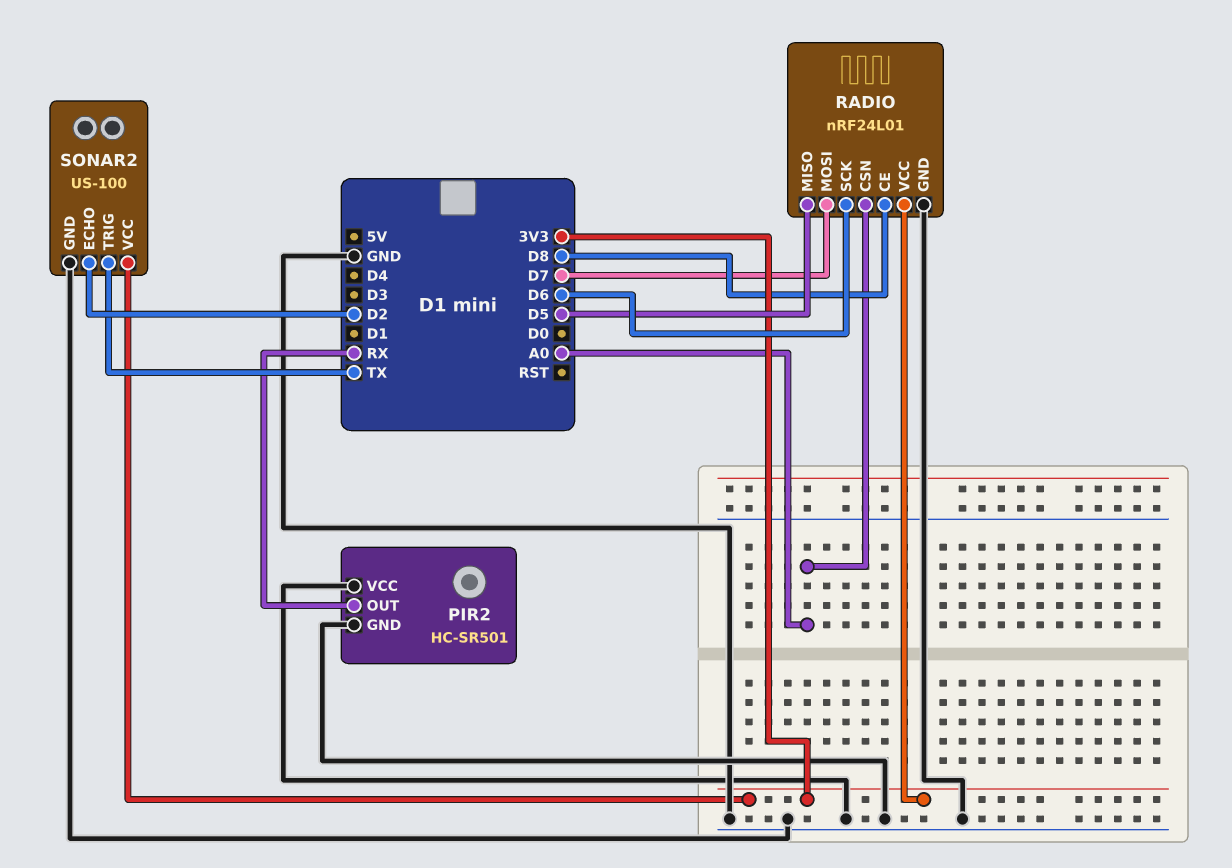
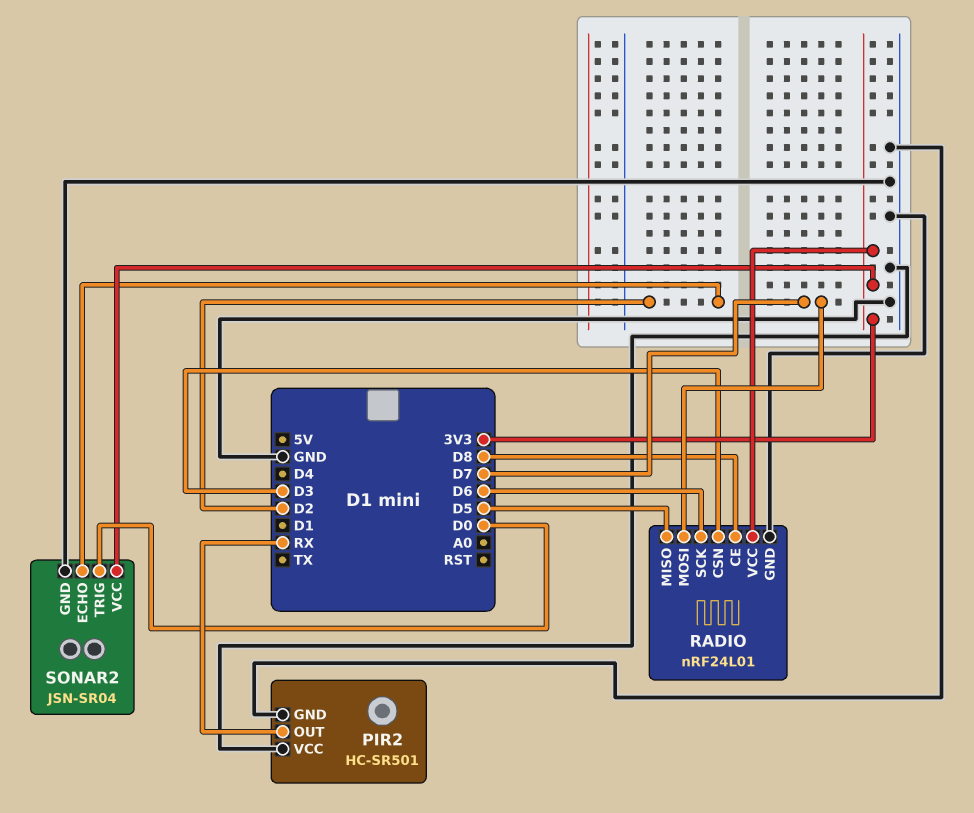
RADIO pin CSN: A0 -> D3
SONAR2: US-100 -> JSN-SR04
SONAR2 pin TRIG: TX -> D0

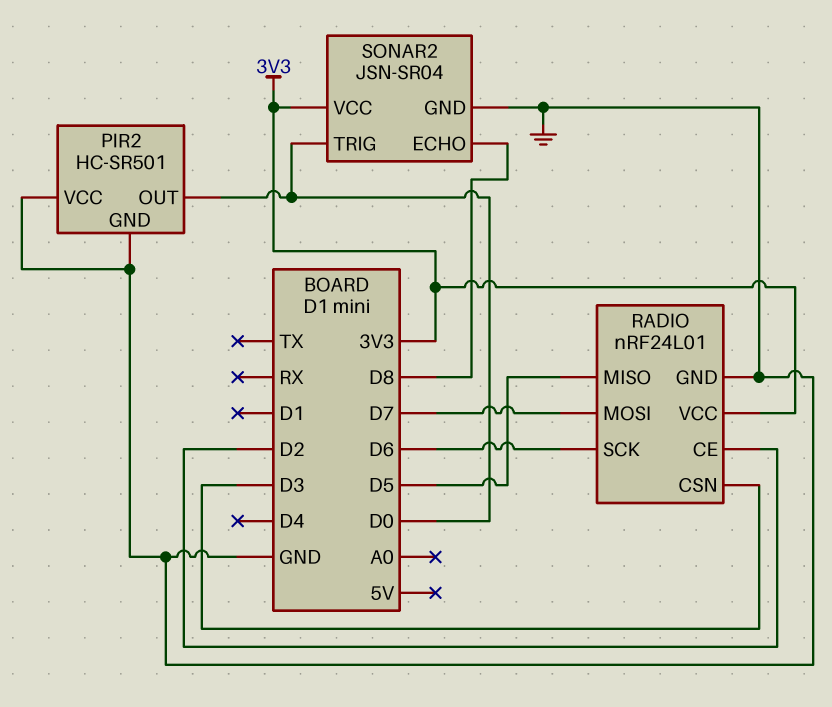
PIR2 pin OUT: RX -> D0
RADIO pin CE: D8 -> D2
SONAR2 pin ECHO: D2 -> D8

